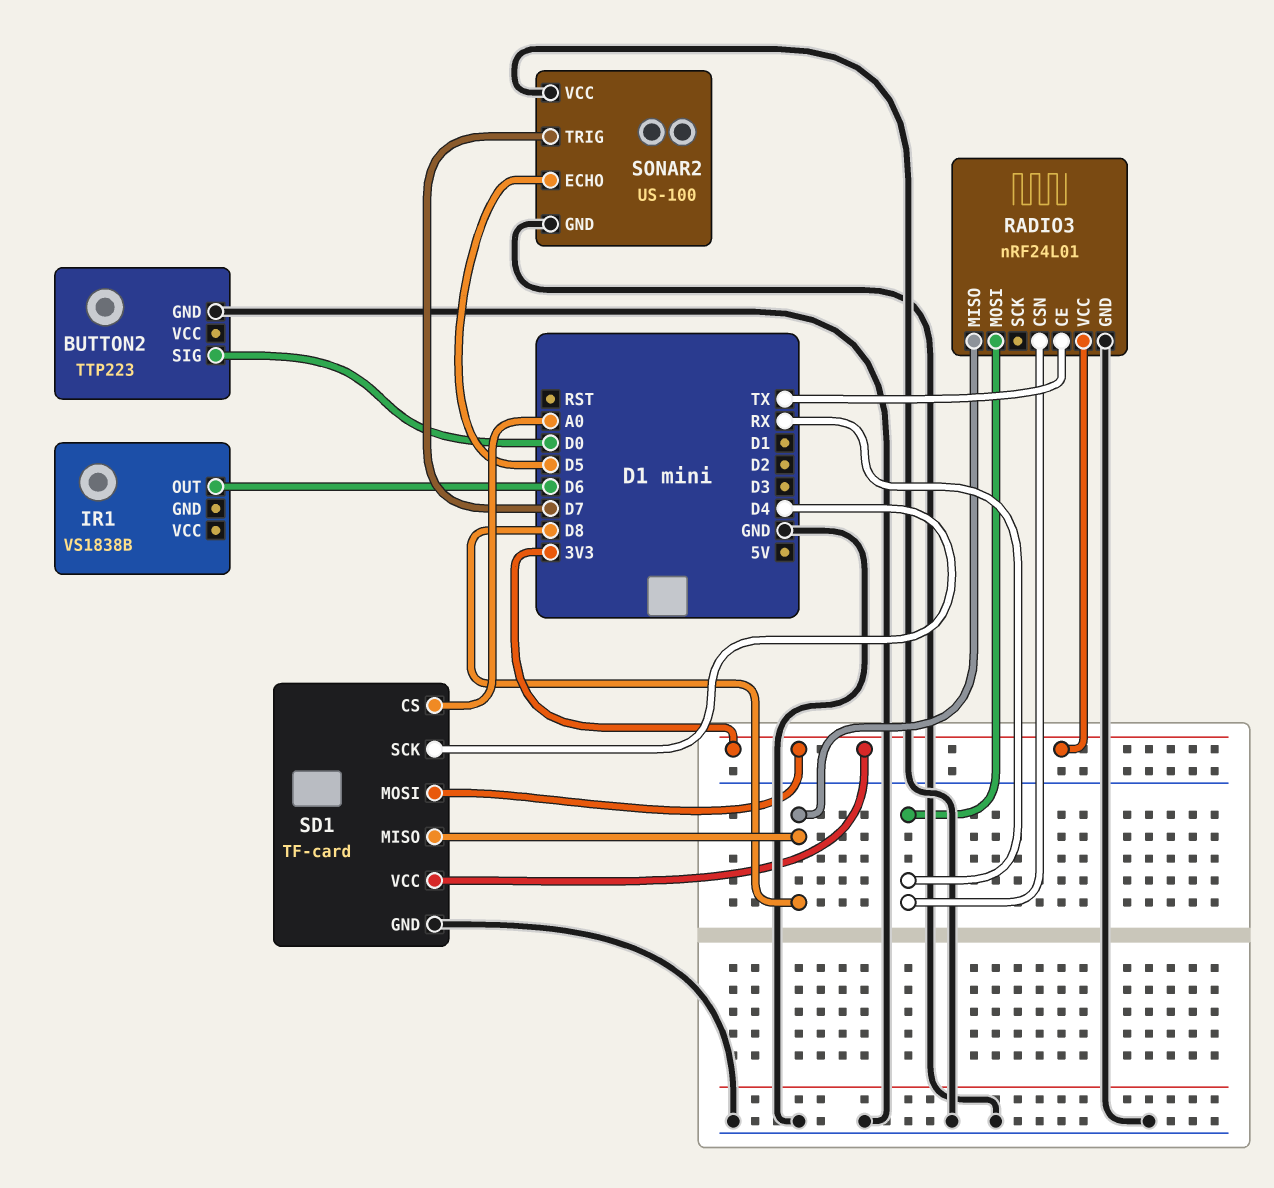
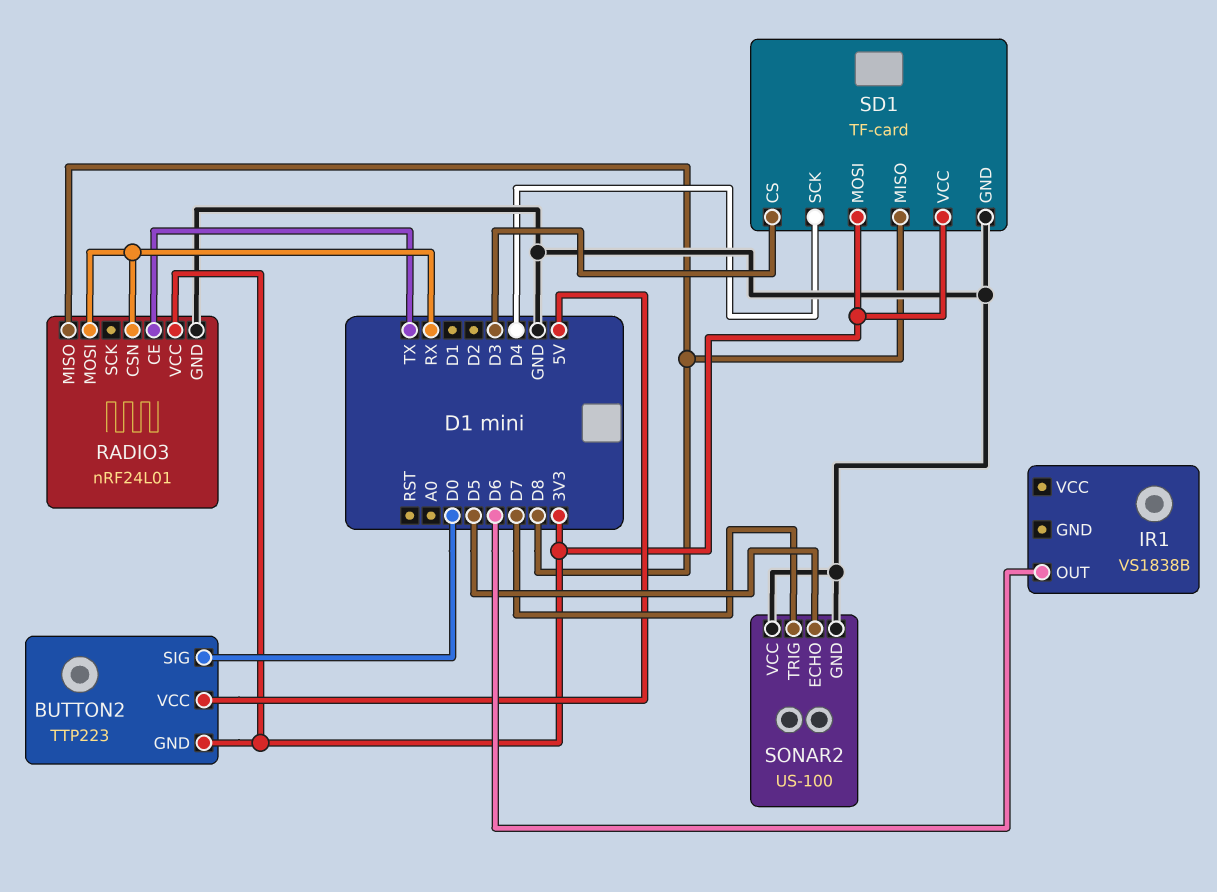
BUTTON2 pin GND: GND -> 3V3
BUTTON2 pin VCC: none -> 5V
SD1 pin CS: A0 -> D3

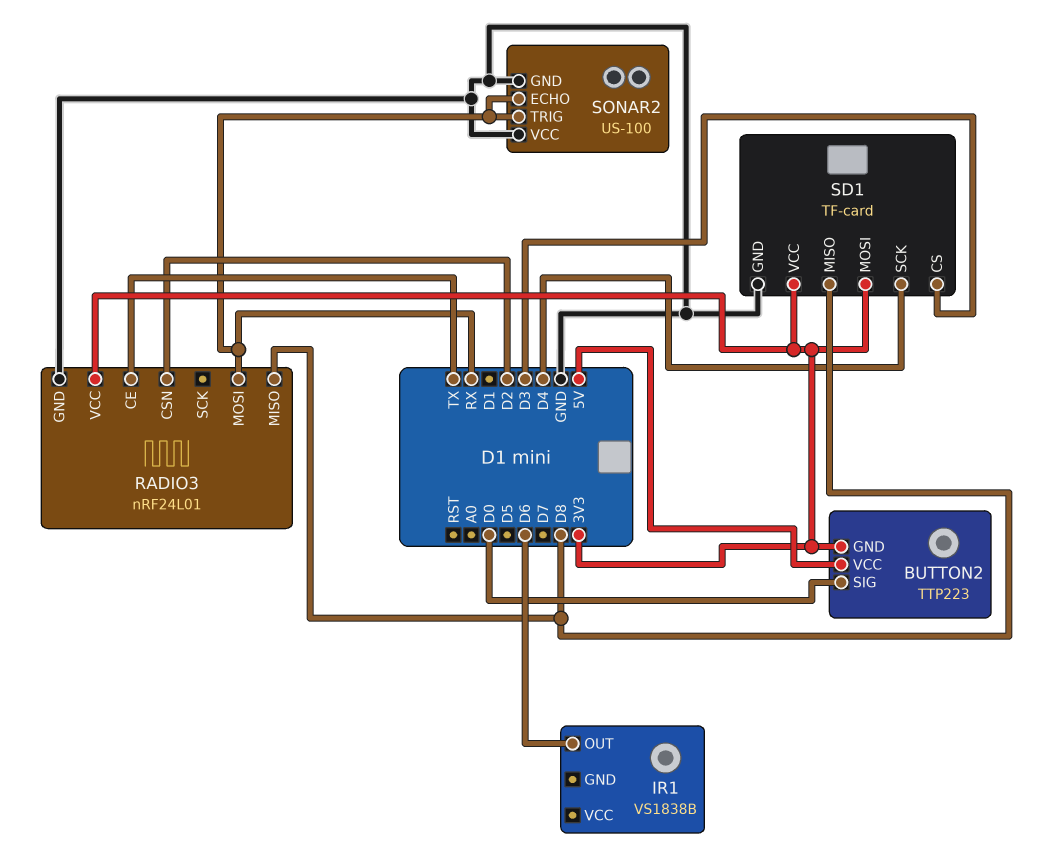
RADIO3 pin CSN: RX -> D2
SONAR2 pin ECHO: D5 -> RX
SONAR2 pin TRIG: D7 -> RX

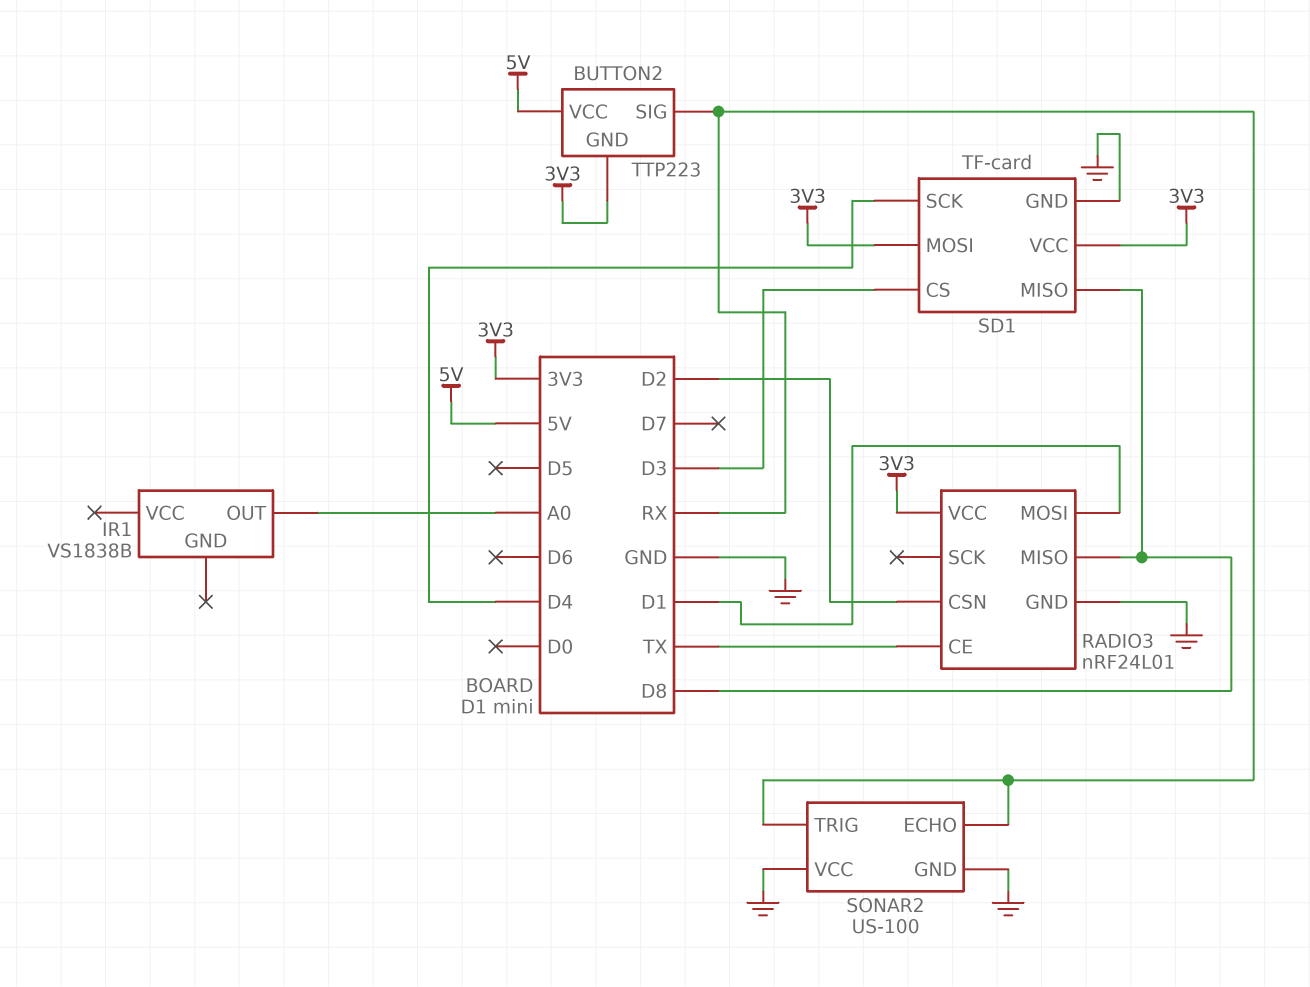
BUTTON2 pin SIG: D0 -> RX
IR1 pin OUT: D6 -> A0
RADIO3 pin MOSI: RX -> D1

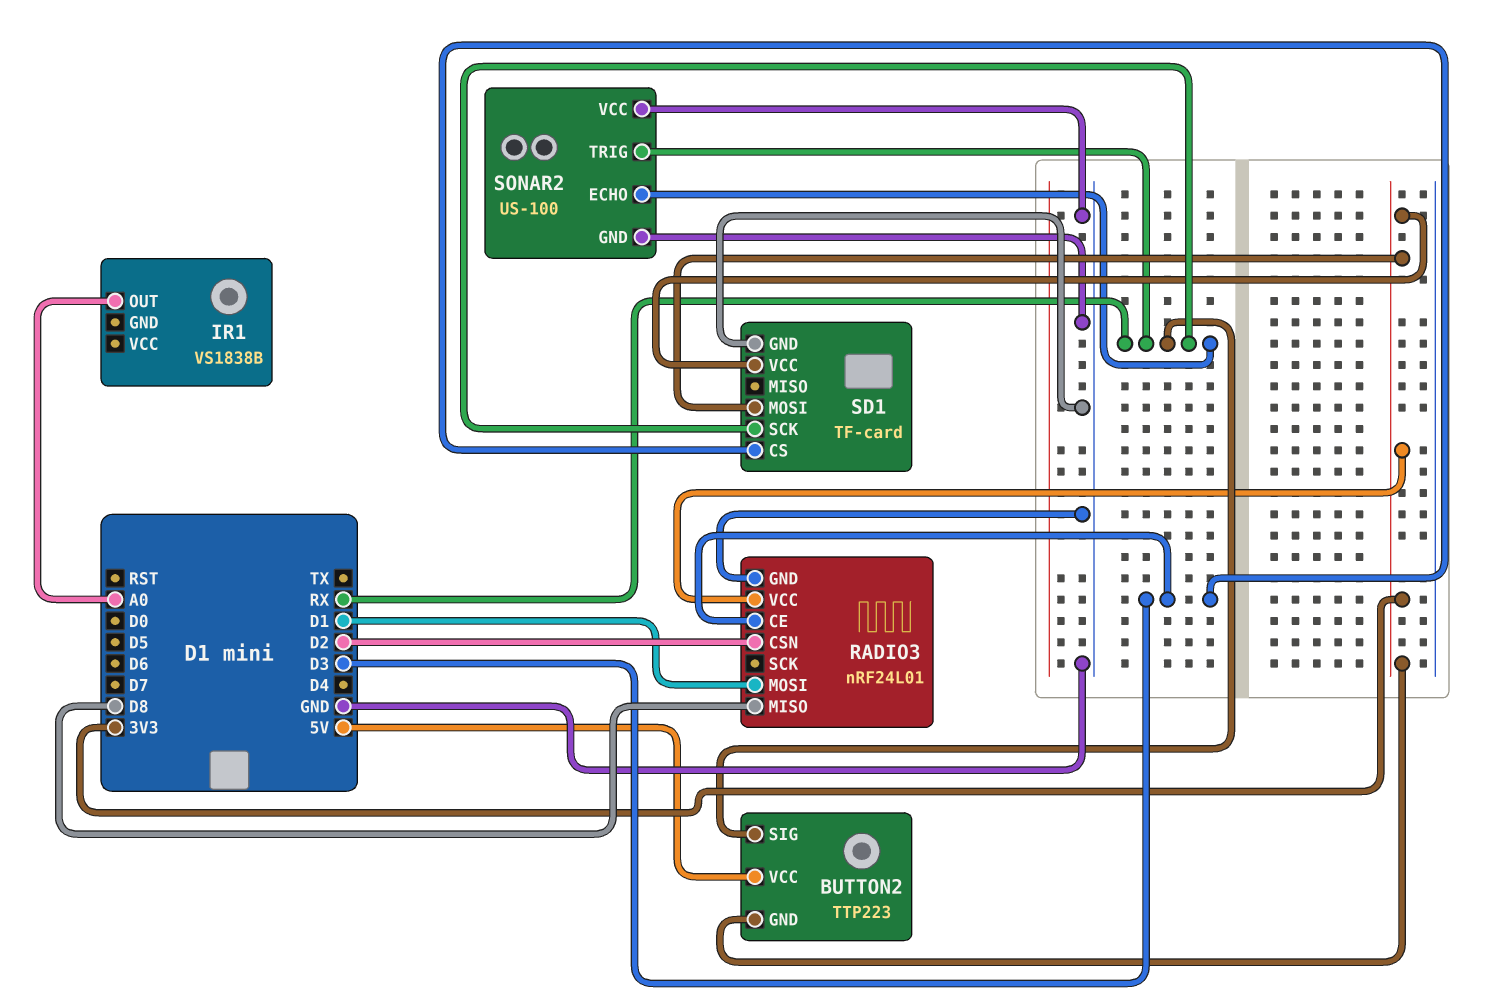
RADIO3 pin CE: TX -> D3
SD1 pin MISO: D8 -> none
SD1 pin SCK: D4 -> RX

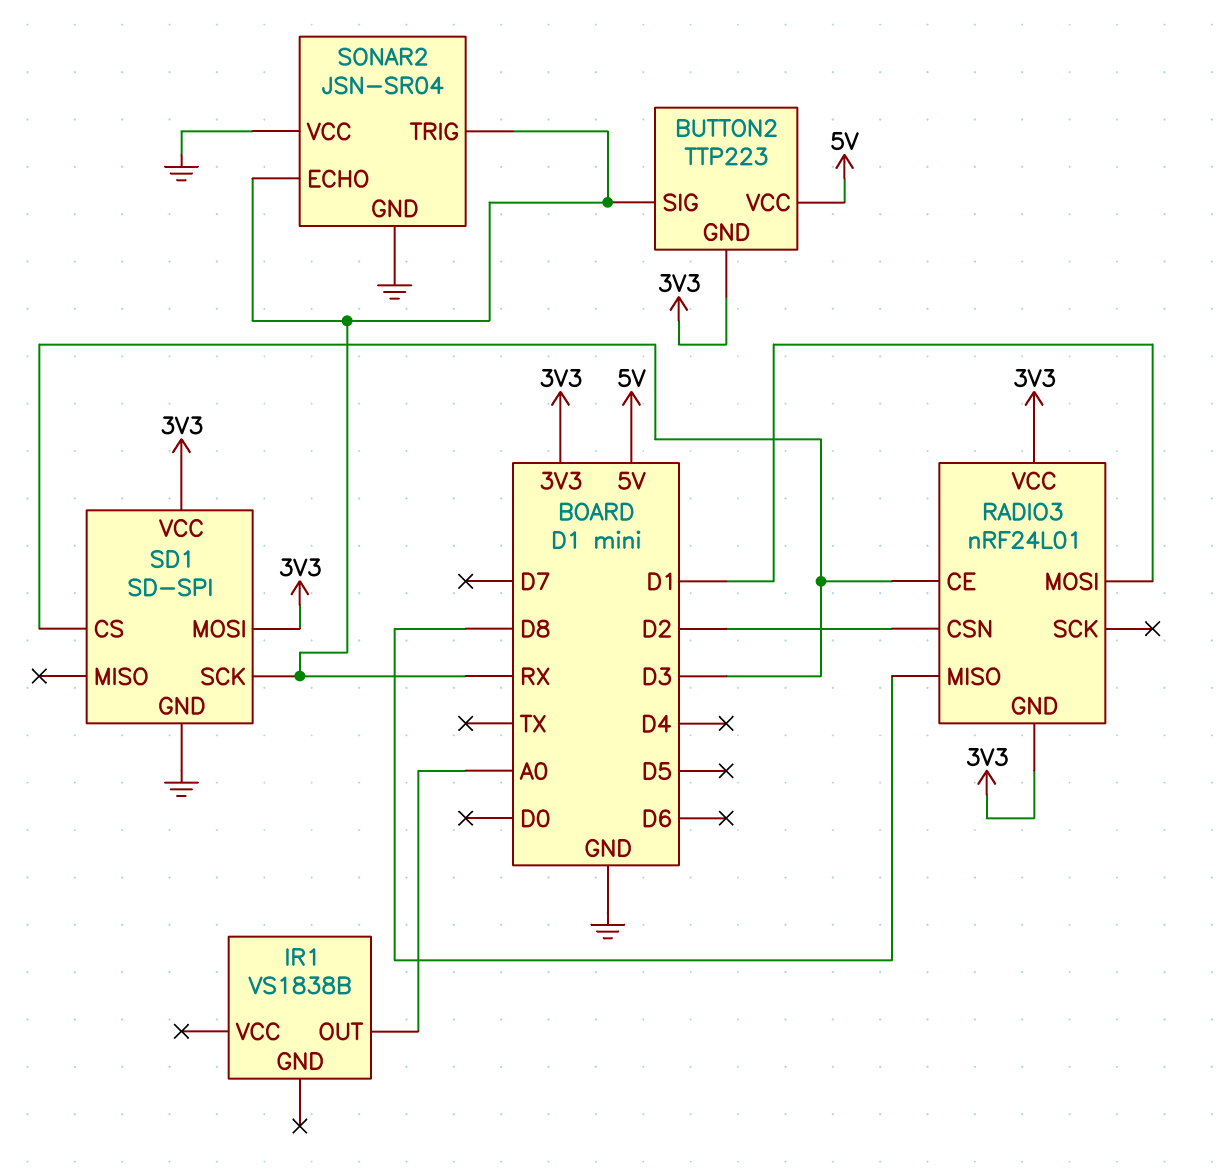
RADIO3 pin GND: GND -> 3V3
SD1: TF-card -> SD-SPI
SONAR2: US-100 -> JSN-SR04

